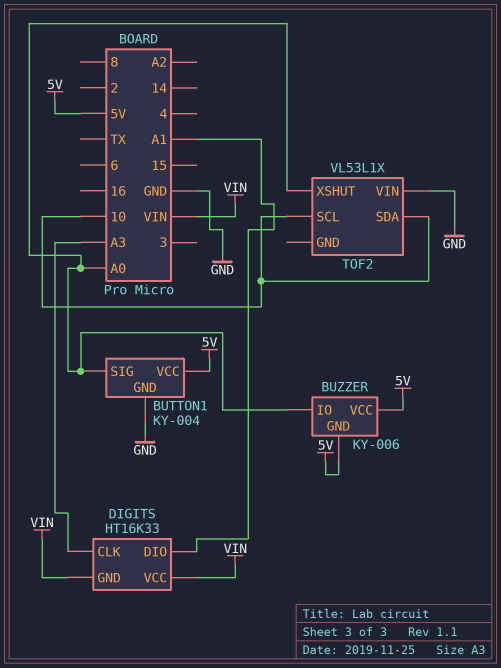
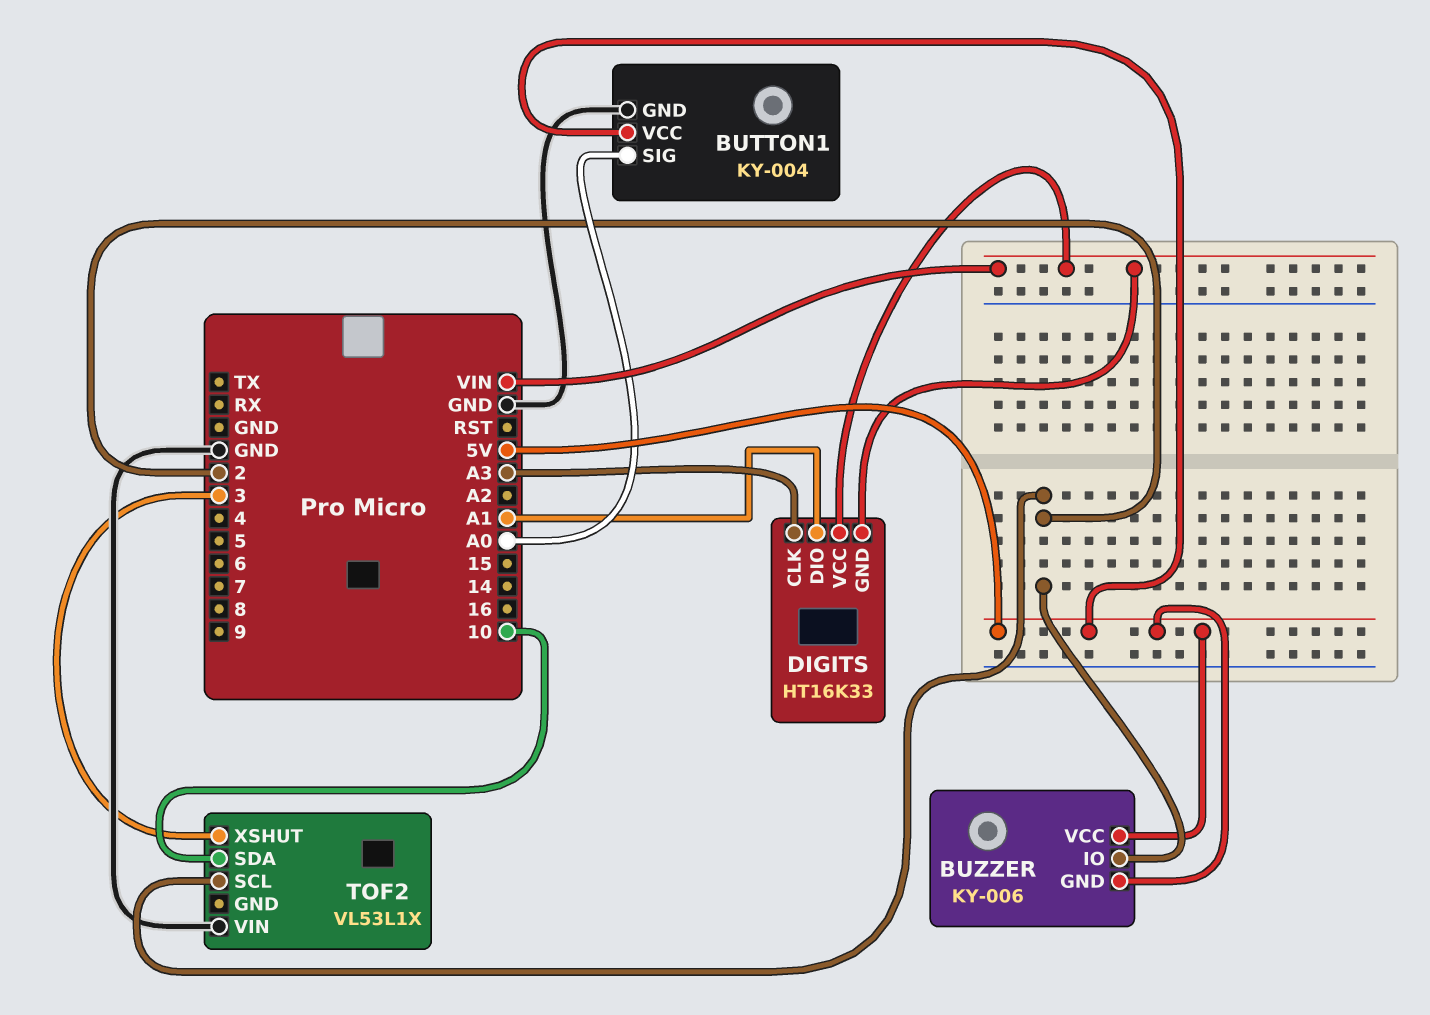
BUZZER pin IO: A0 -> 2
TOF2 pin SCL: 10 -> 2
TOF2 pin XSHUT: A0 -> 3

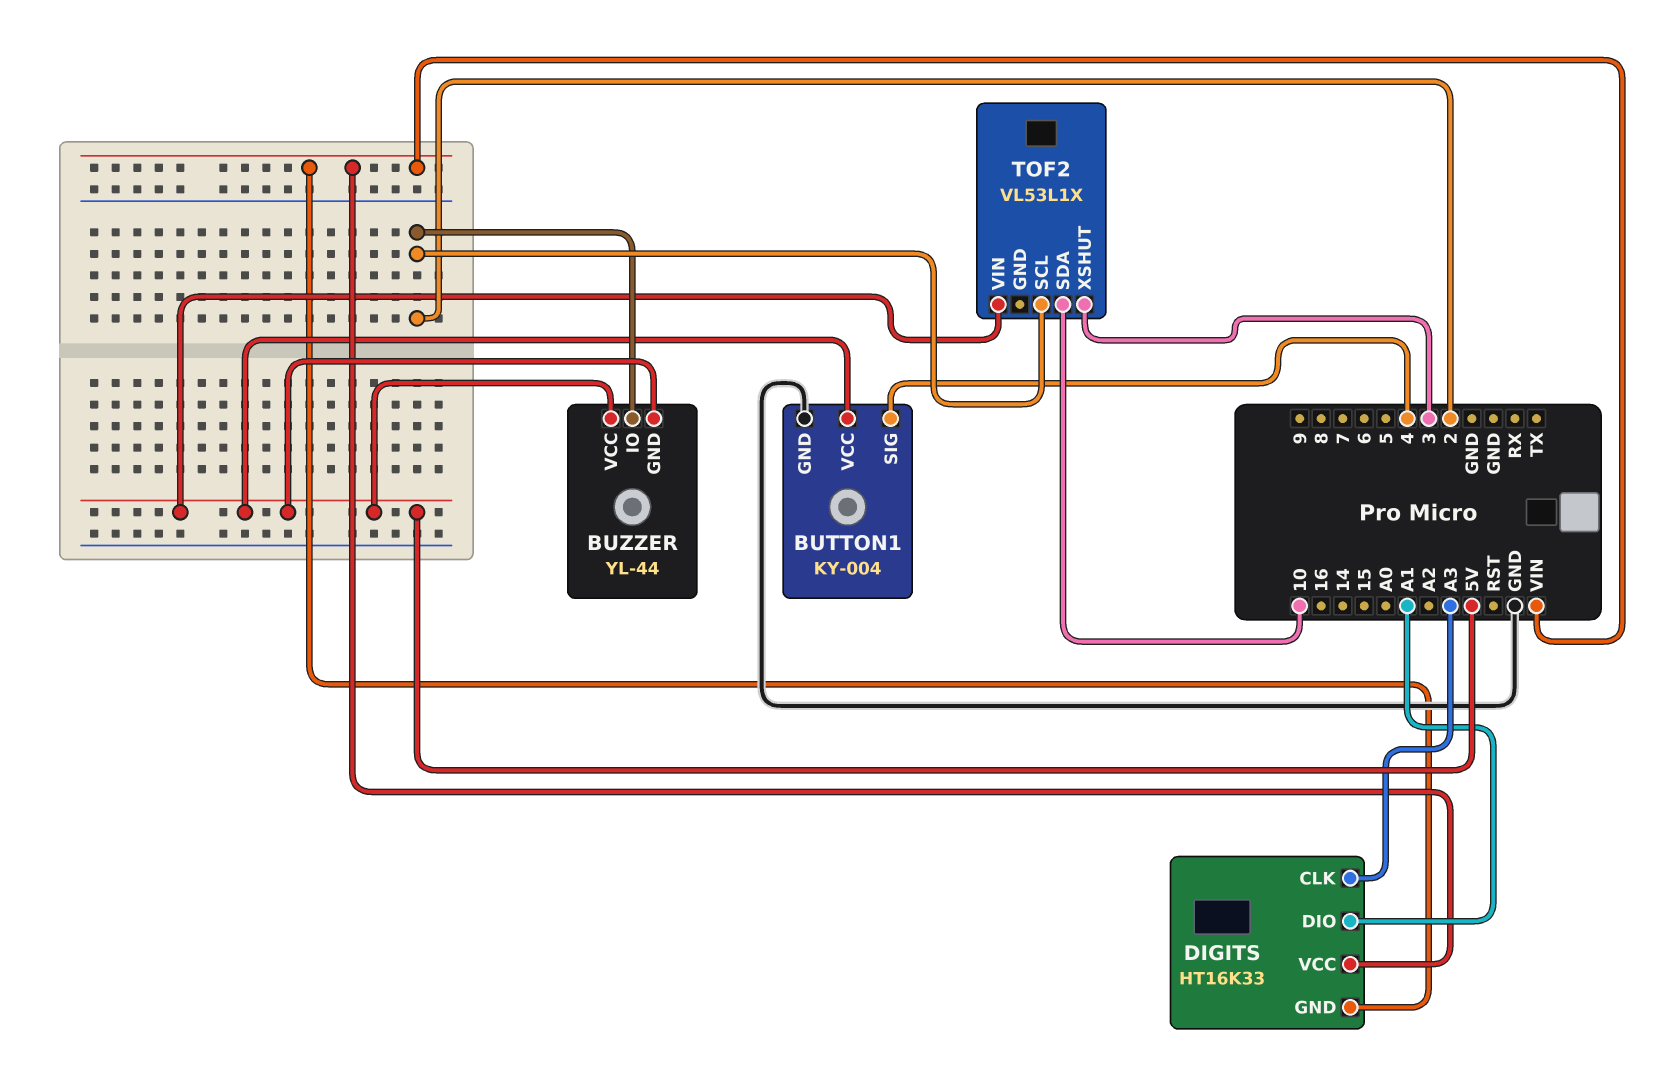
BUTTON1 pin SIG: A0 -> 4
BUZZER: KY-006 -> YL-44
TOF2 pin VIN: GND -> 5V

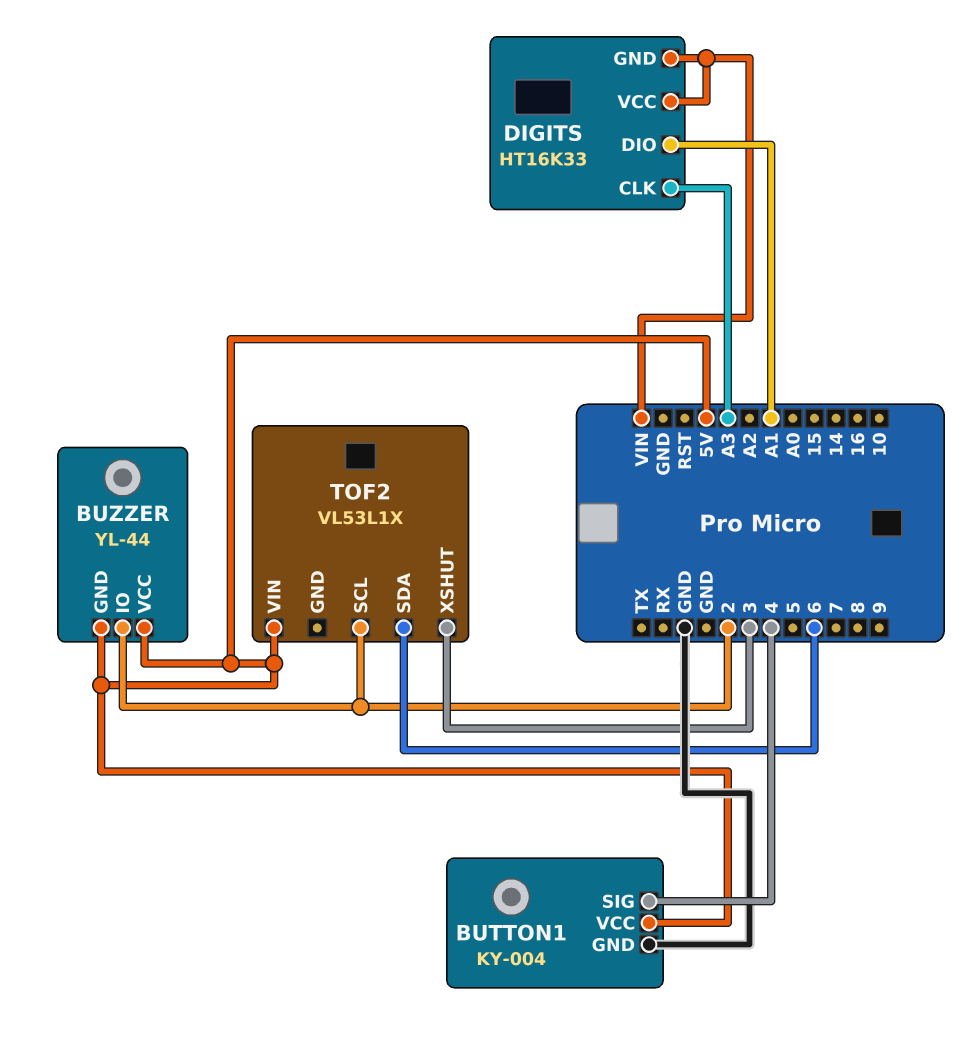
TOF2 pin SDA: 10 -> 6

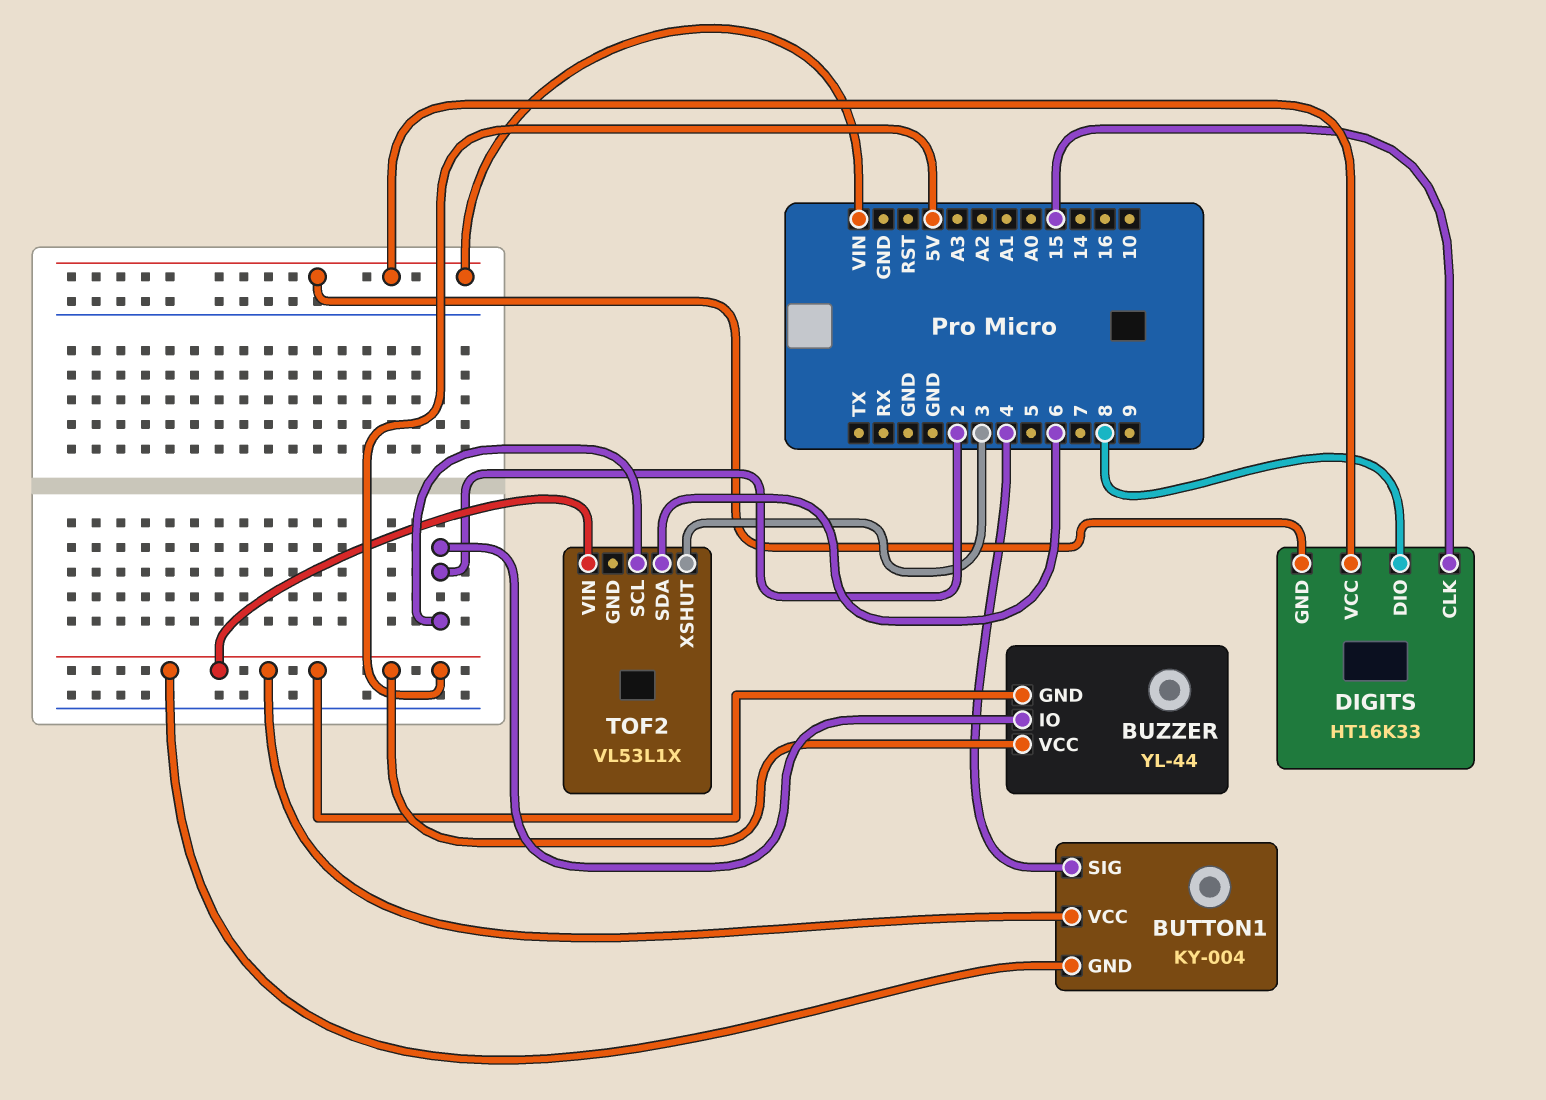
BUTTON1 pin GND: GND -> 5V
DIGITS pin CLK: A3 -> 15
DIGITS pin DIO: A1 -> 8

